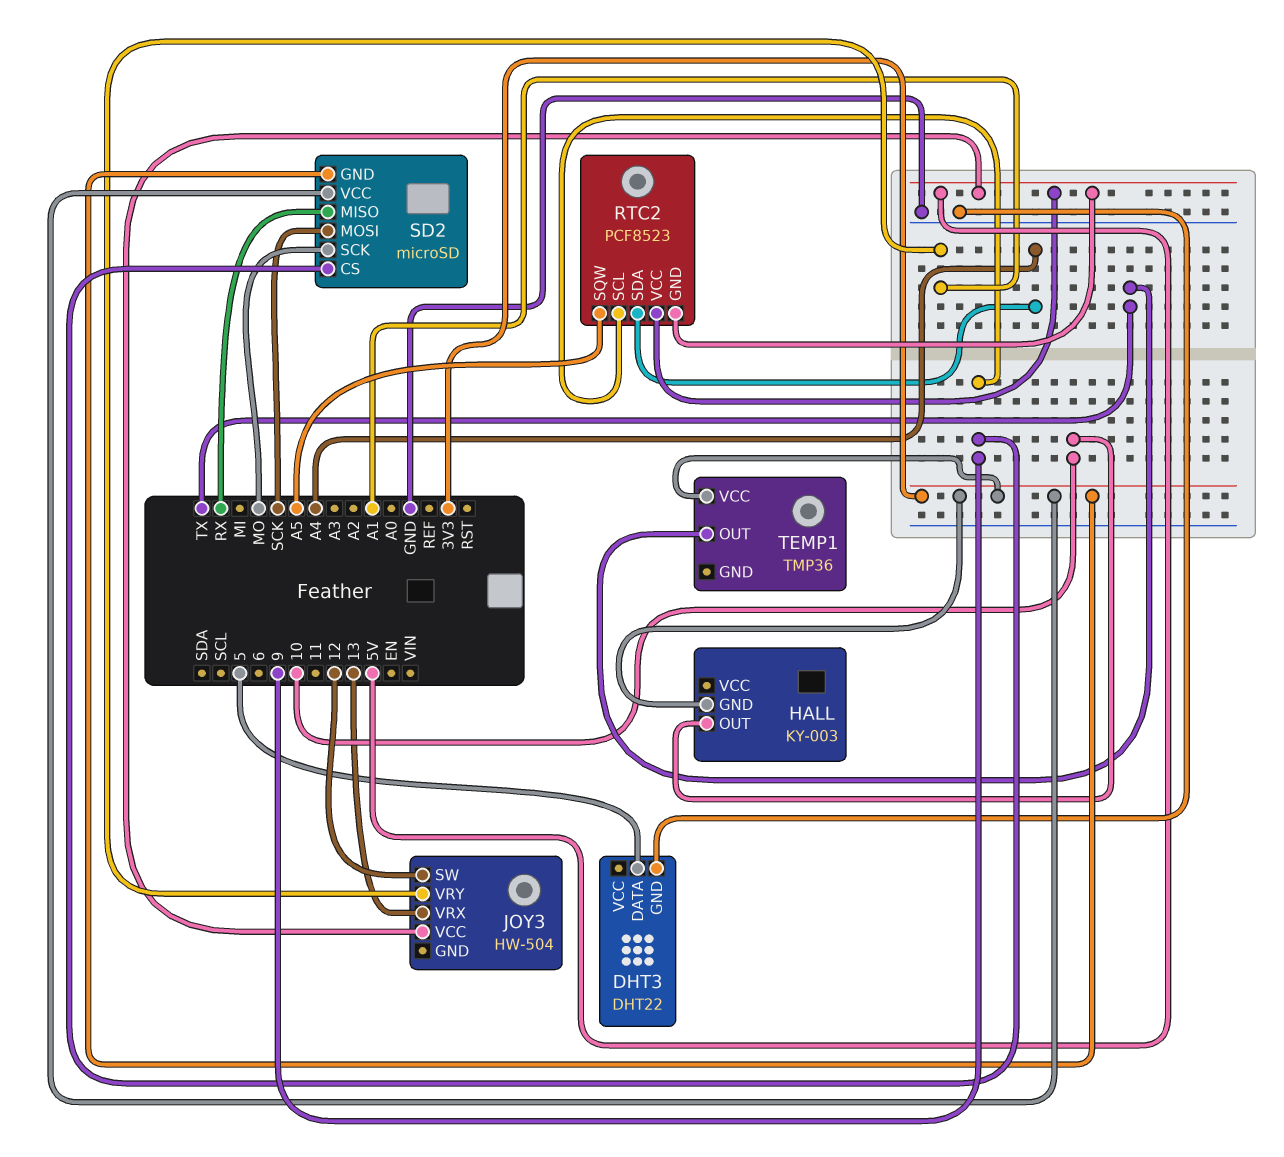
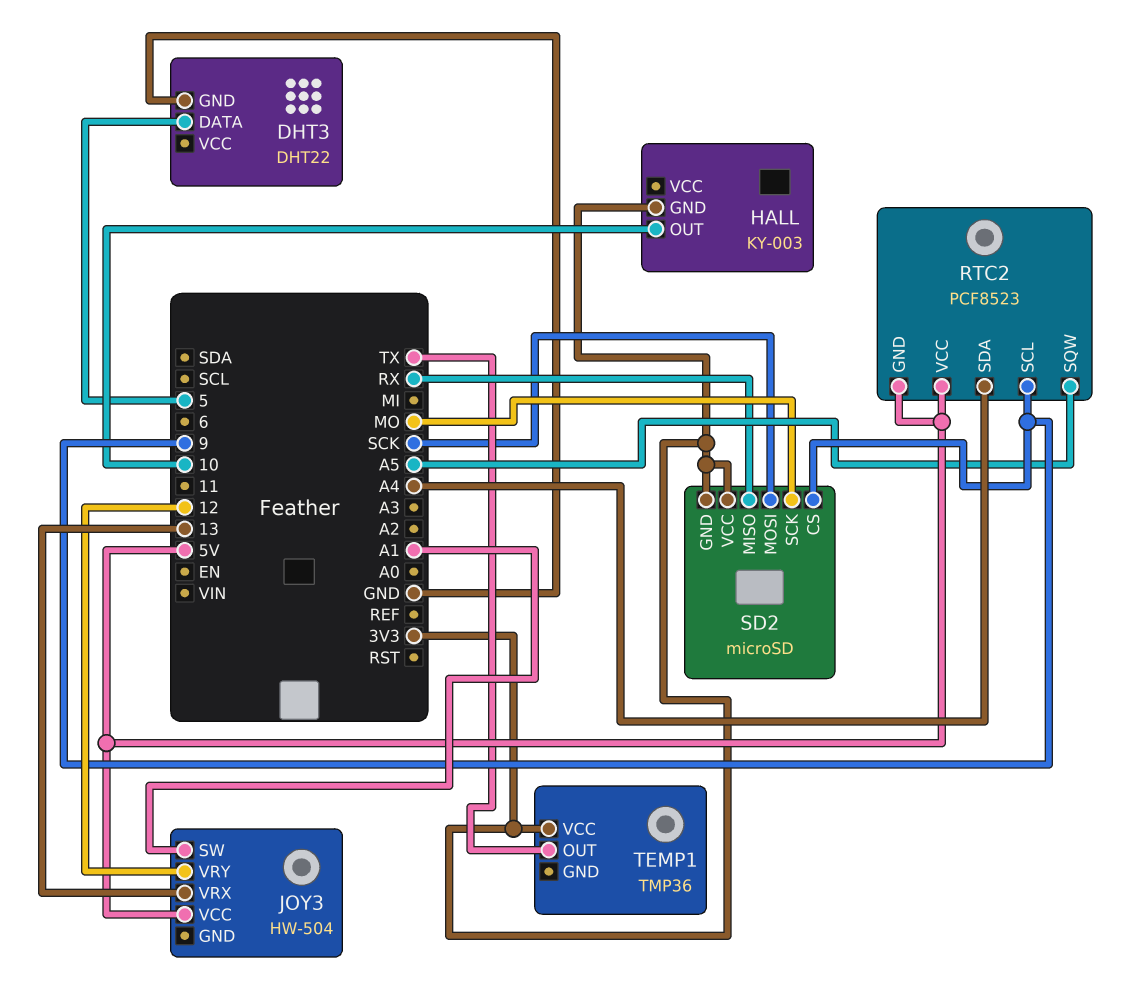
JOY3 pin SW: 12 -> A1
JOY3 pin VRY: A1 -> 12

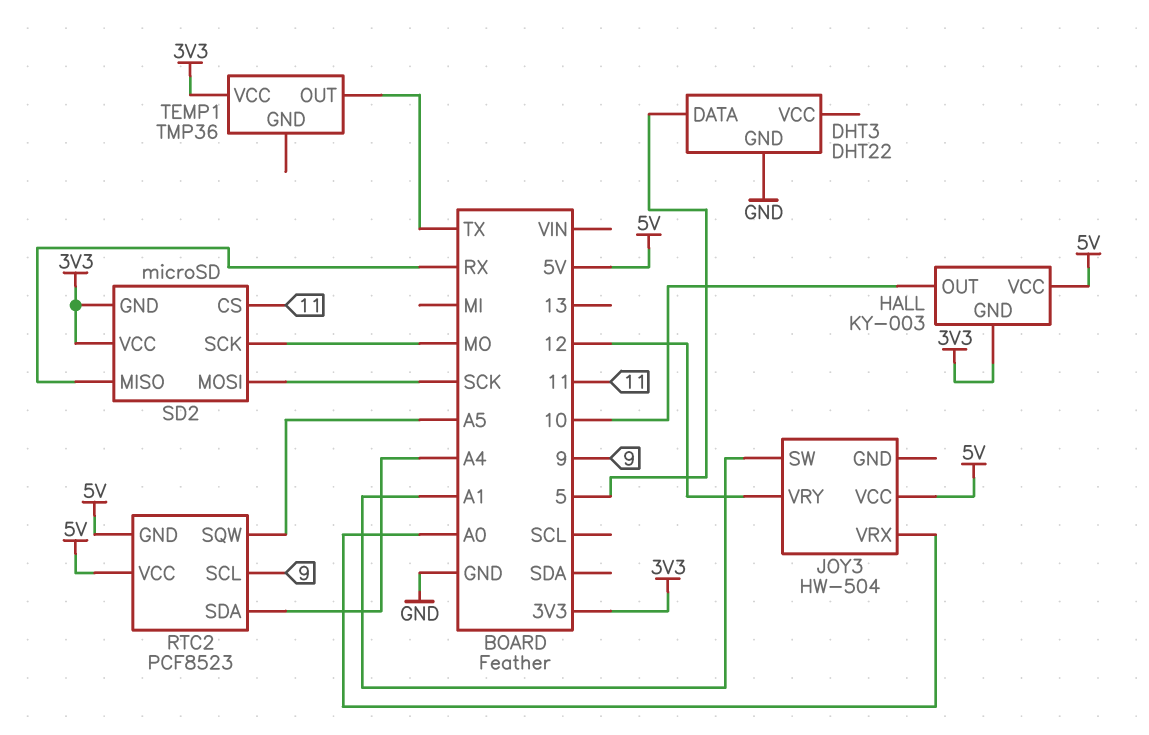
HALL pin VCC: none -> 5V
JOY3 pin VRX: 13 -> A0
SD2 pin CS: 9 -> 11

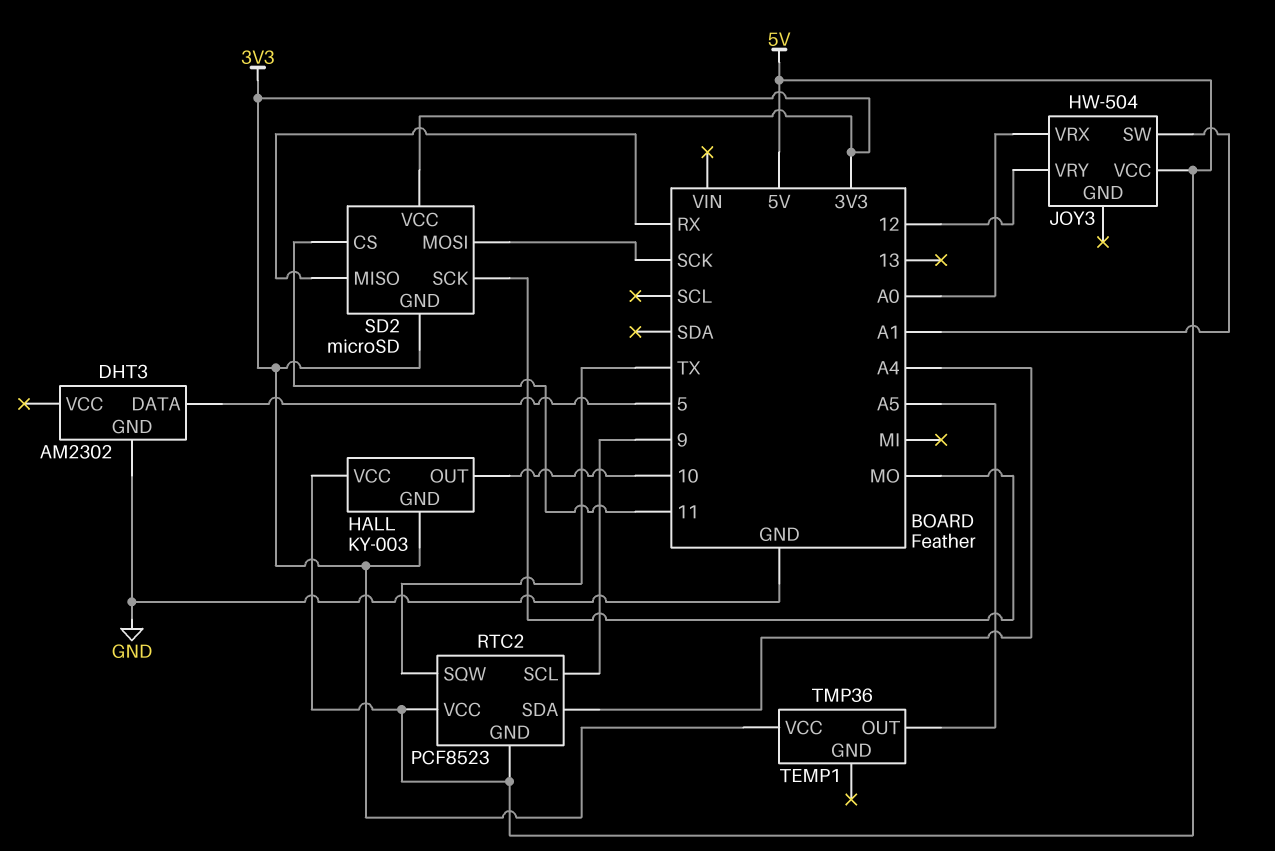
DHT3: DHT22 -> AM2302
RTC2 pin SQW: A5 -> TX
TEMP1 pin OUT: TX -> A5

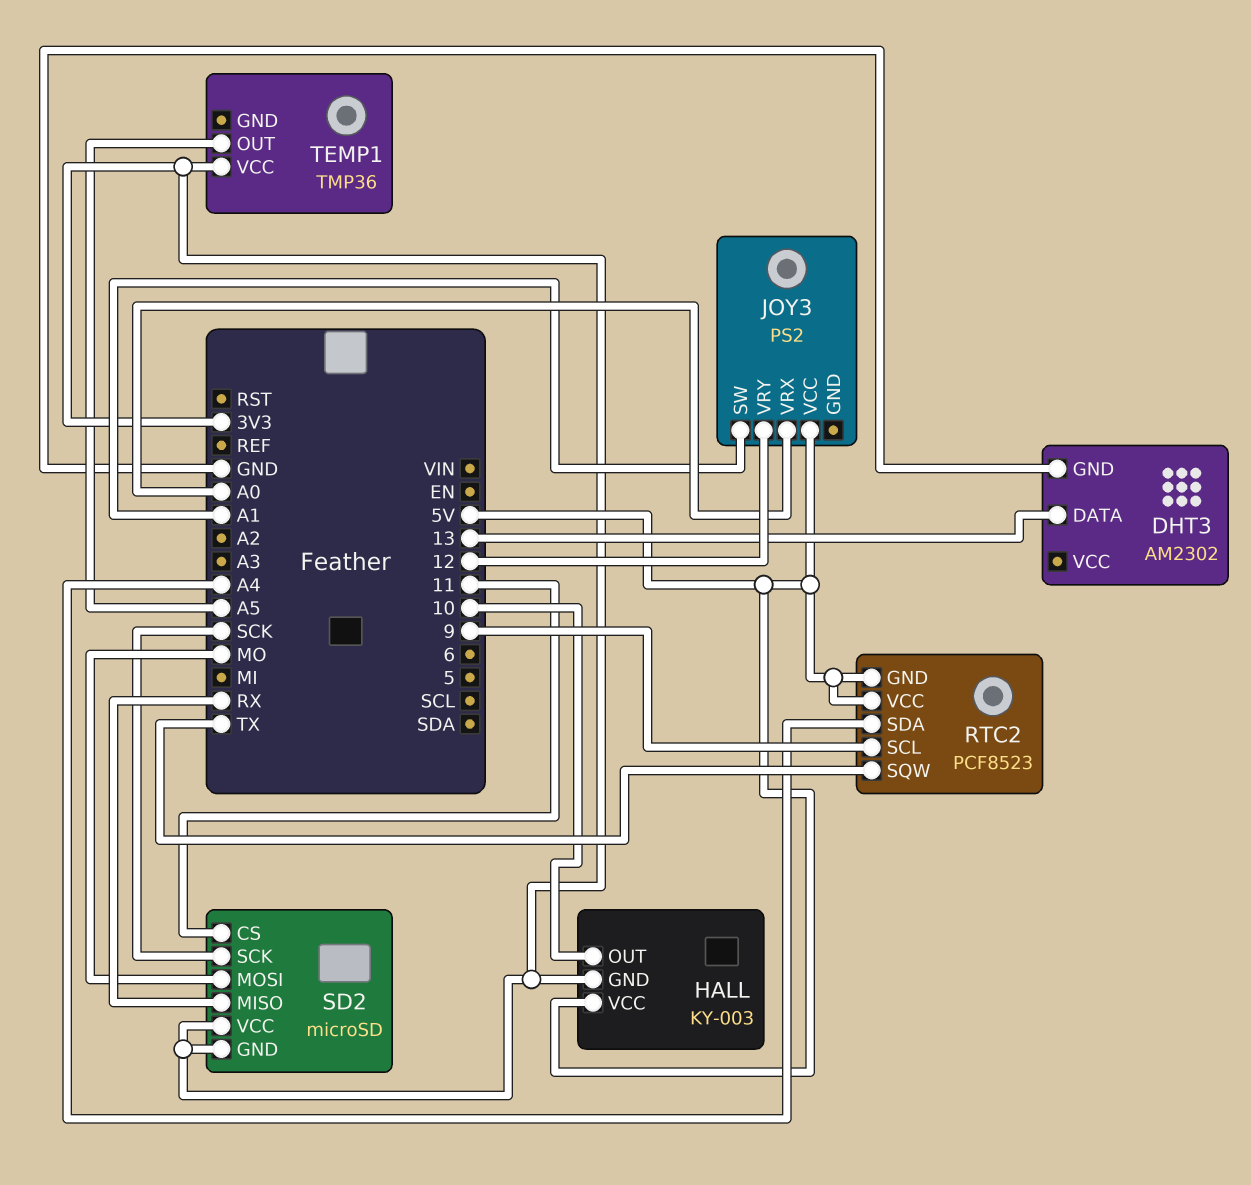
DHT3 pin DATA: 5 -> 13
JOY3: HW-504 -> PS2
SD2 pin MOSI: SCK -> MO
SD2 pin SCK: MO -> SCK

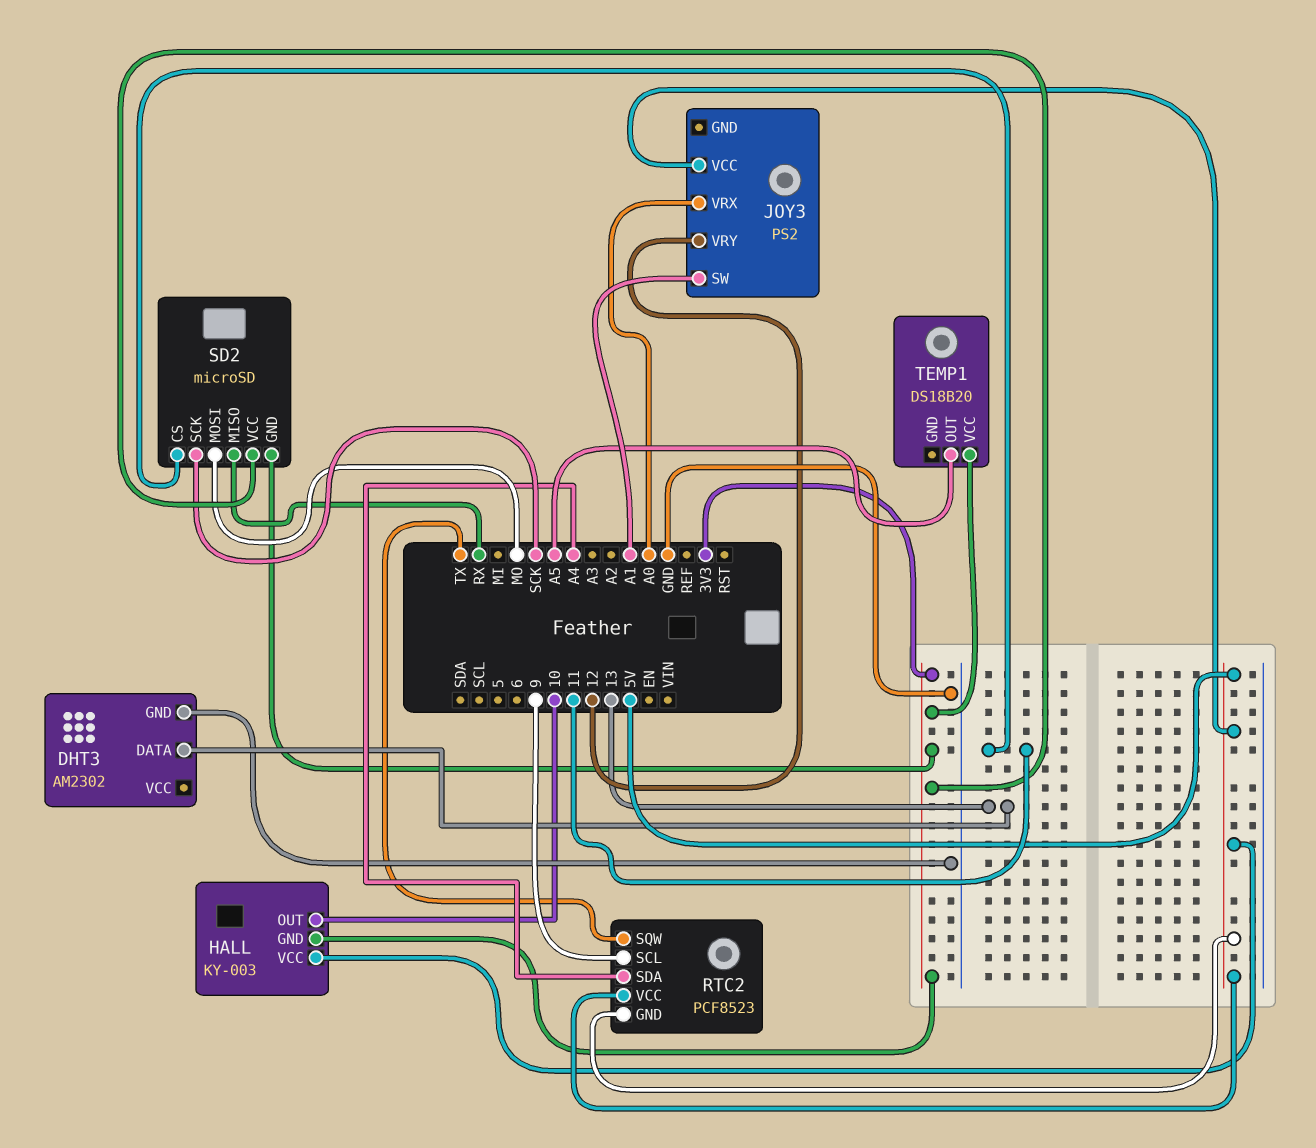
TEMP1: TMP36 -> DS18B20

